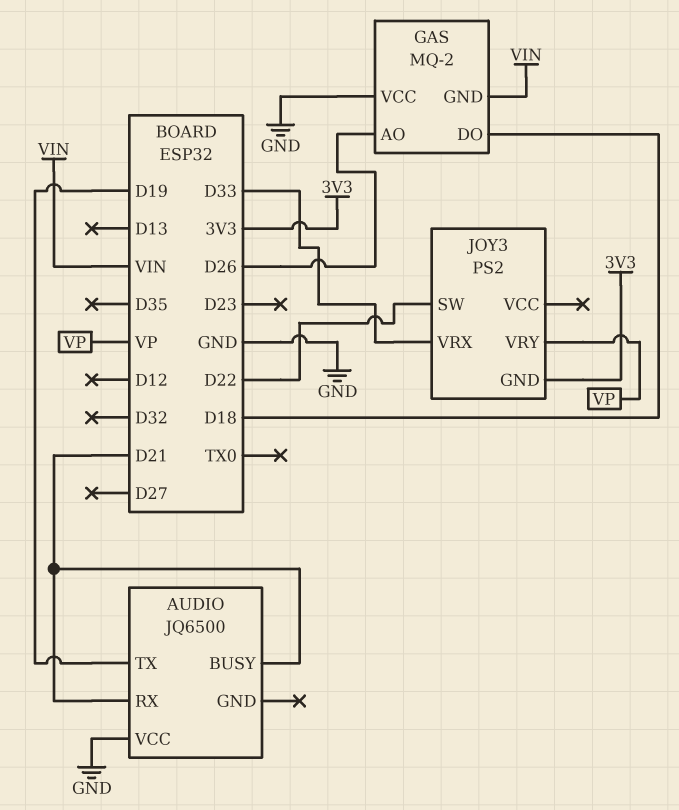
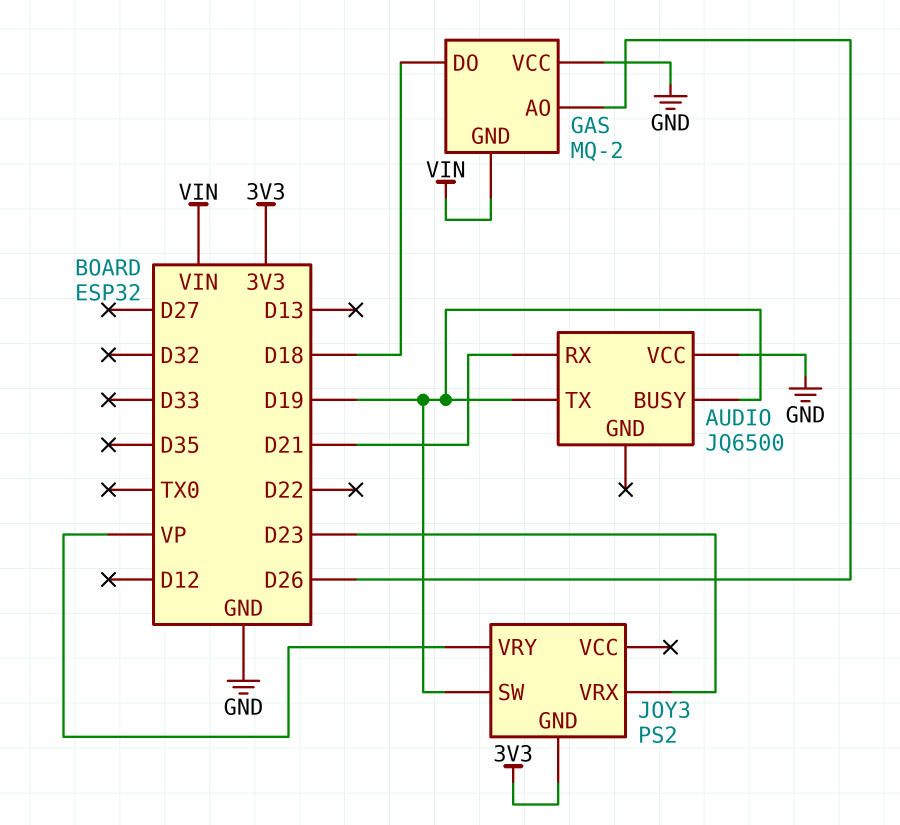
AUDIO pin BUSY: D21 -> D19
JOY3 pin SW: D22 -> D19
JOY3 pin VRX: D33 -> D23

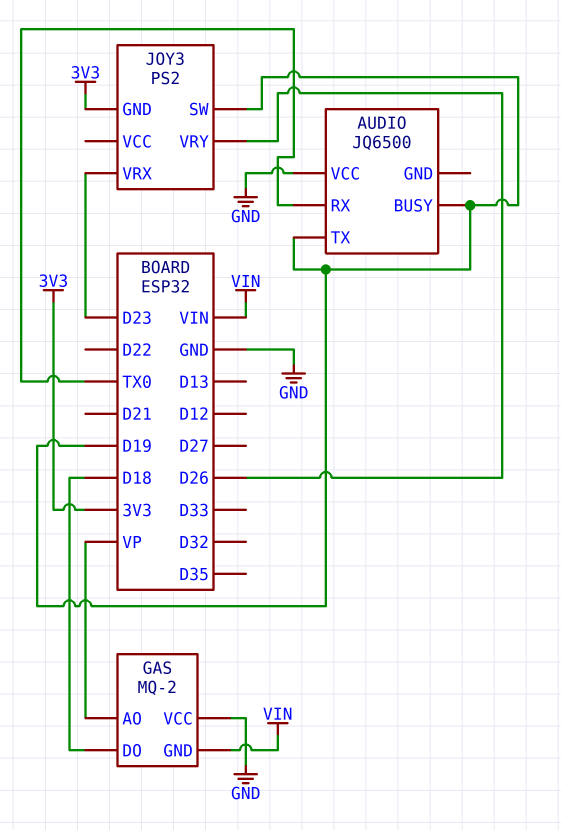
AUDIO pin RX: D21 -> TX0
GAS pin AO: D26 -> VP
JOY3 pin VRY: VP -> D26

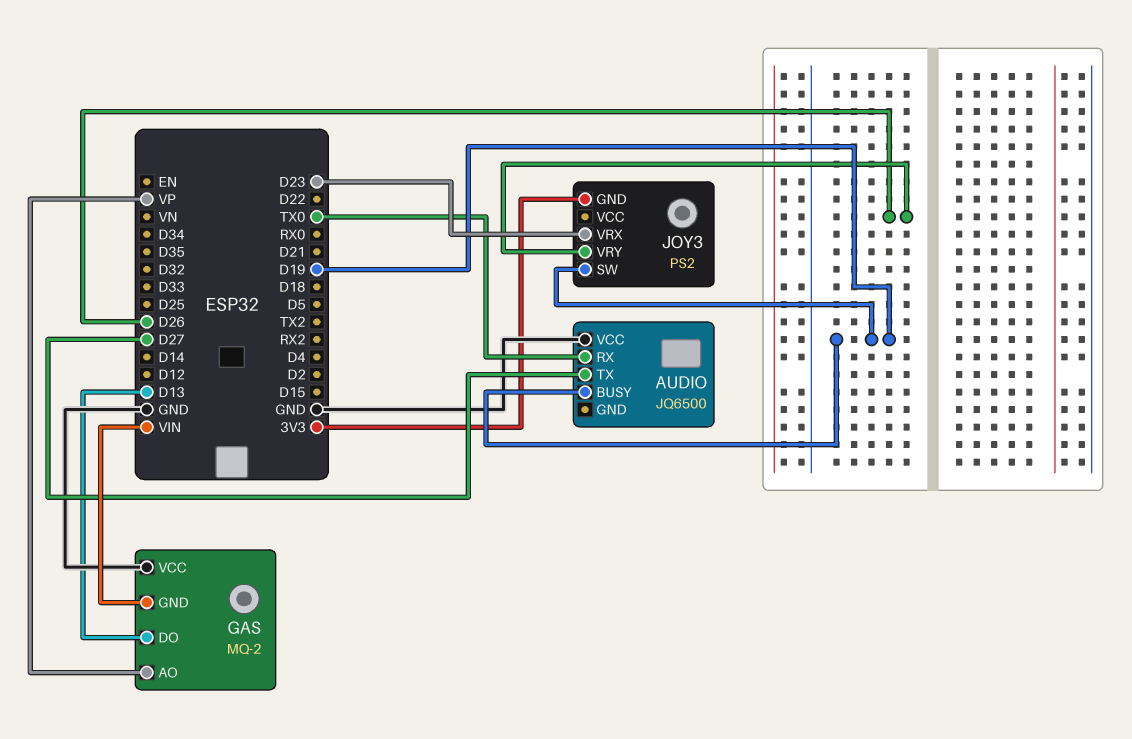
AUDIO pin TX: D19 -> D27
GAS pin DO: D18 -> D13

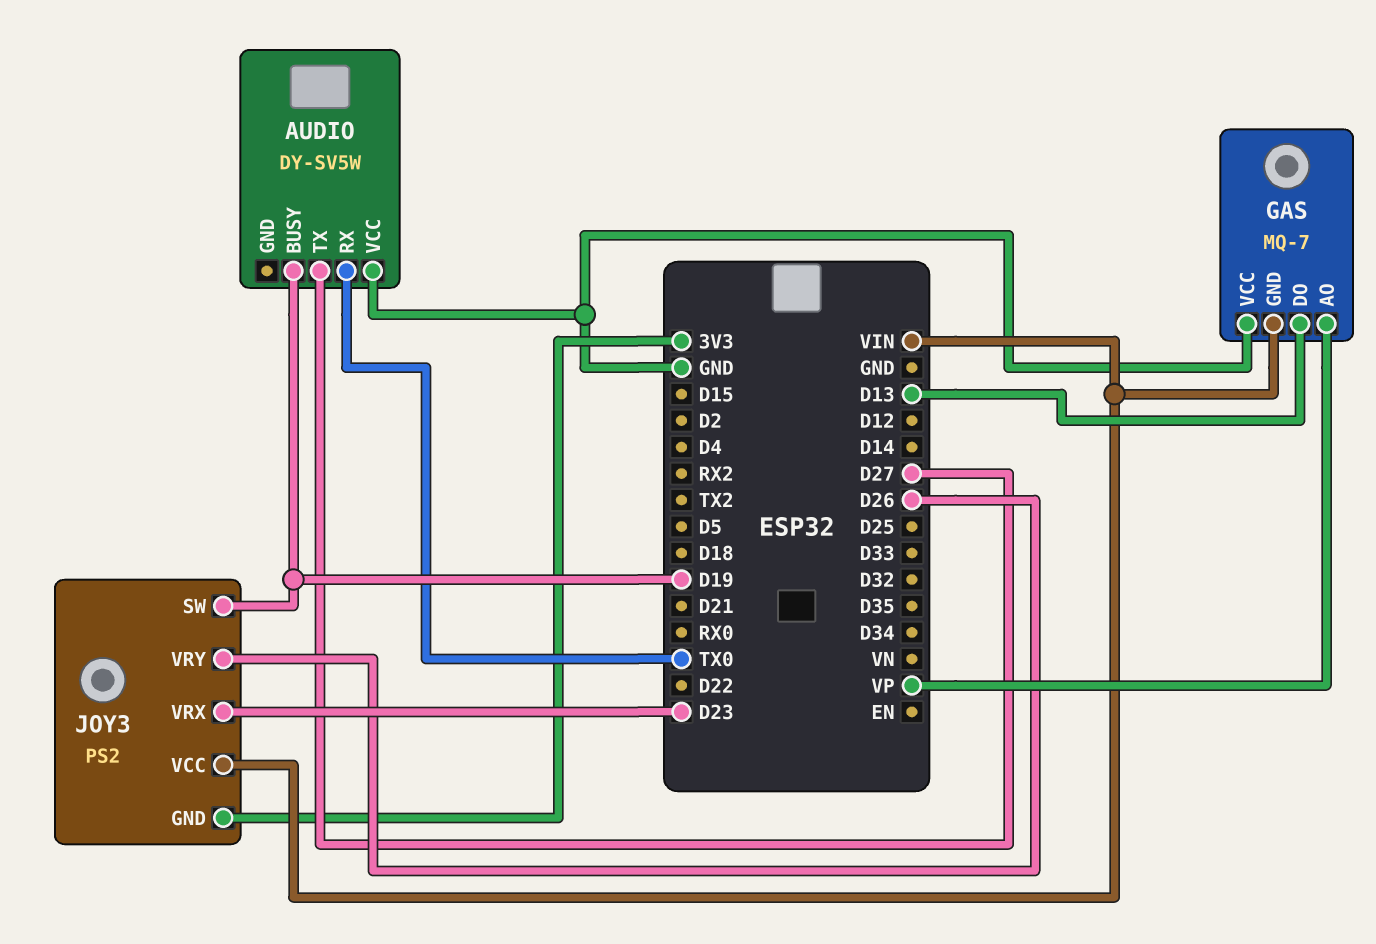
AUDIO: JQ6500 -> DY-SV5W
GAS: MQ-2 -> MQ-7
JOY3 pin VCC: none -> VIN

